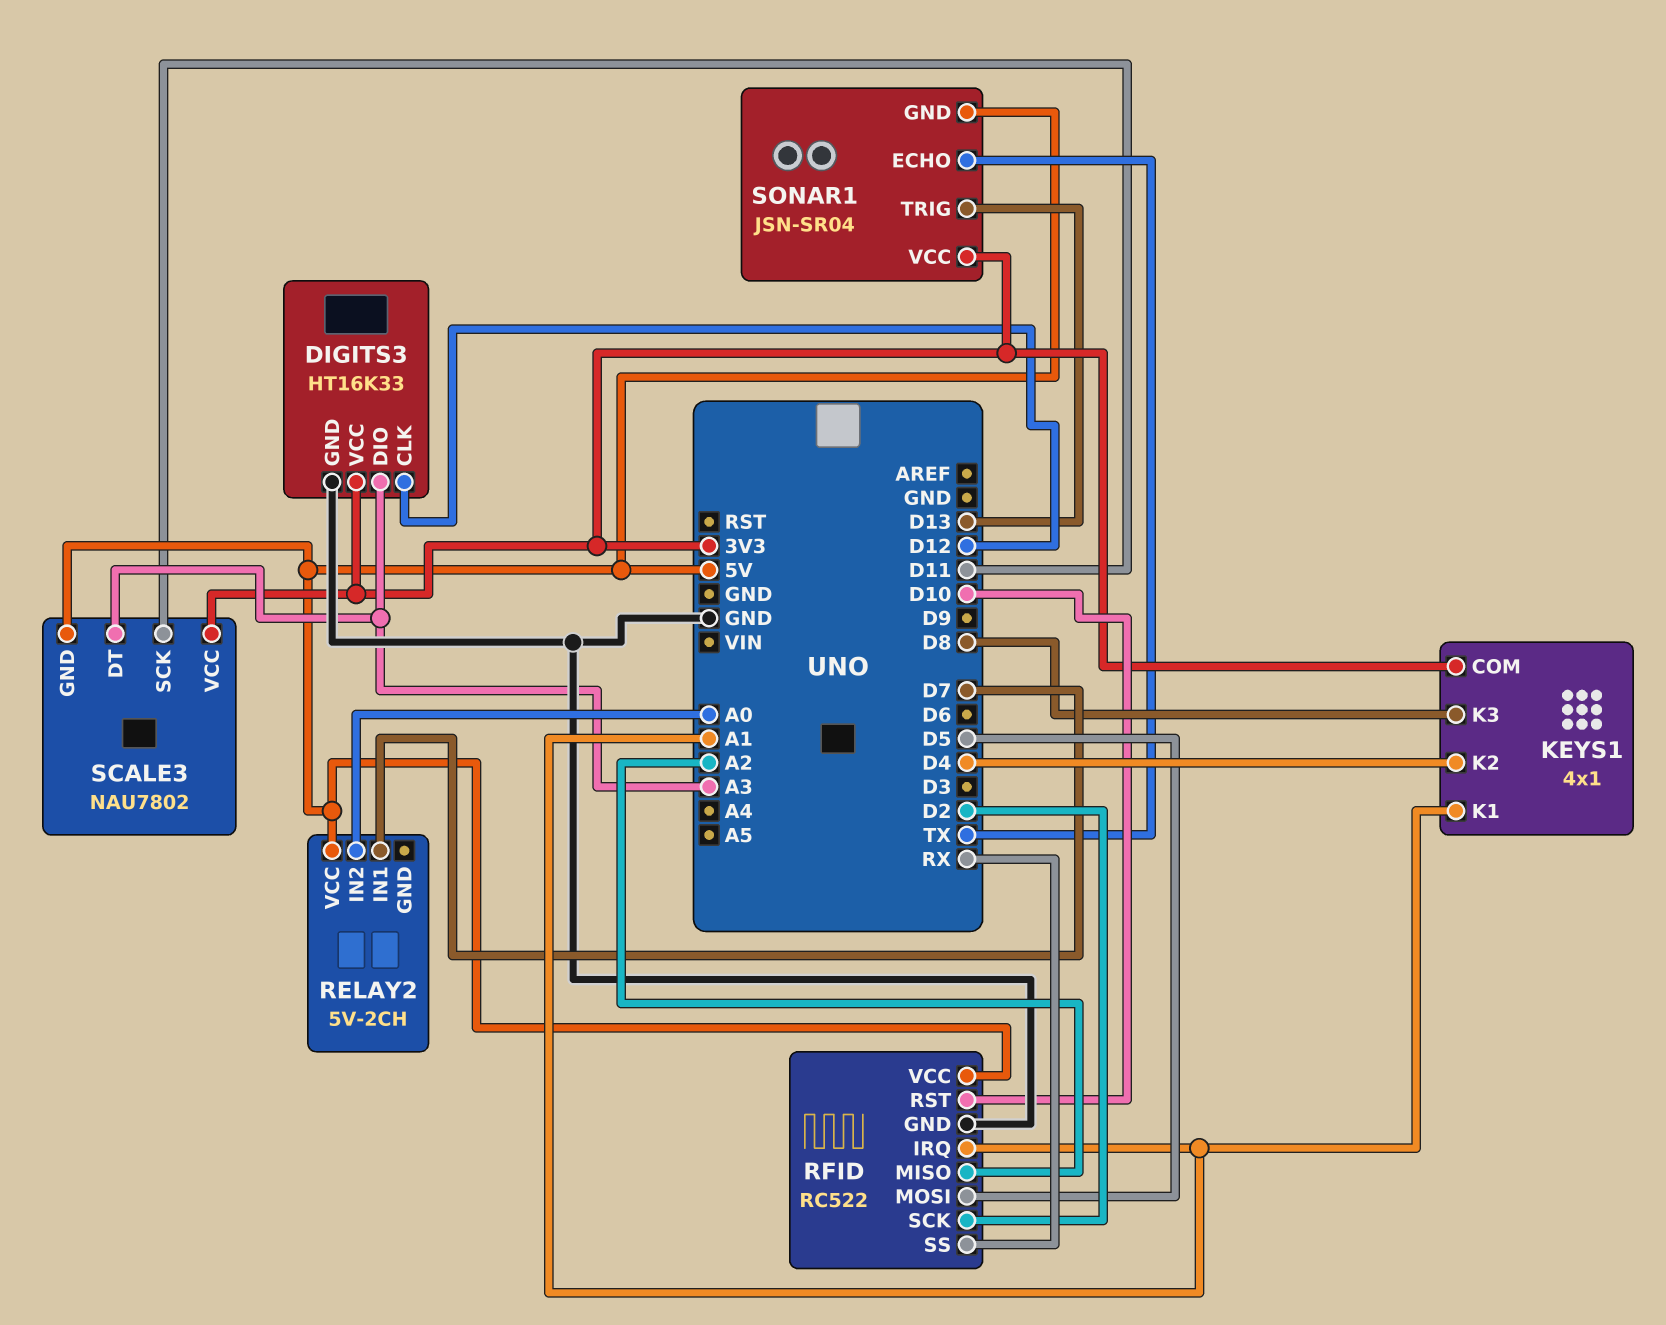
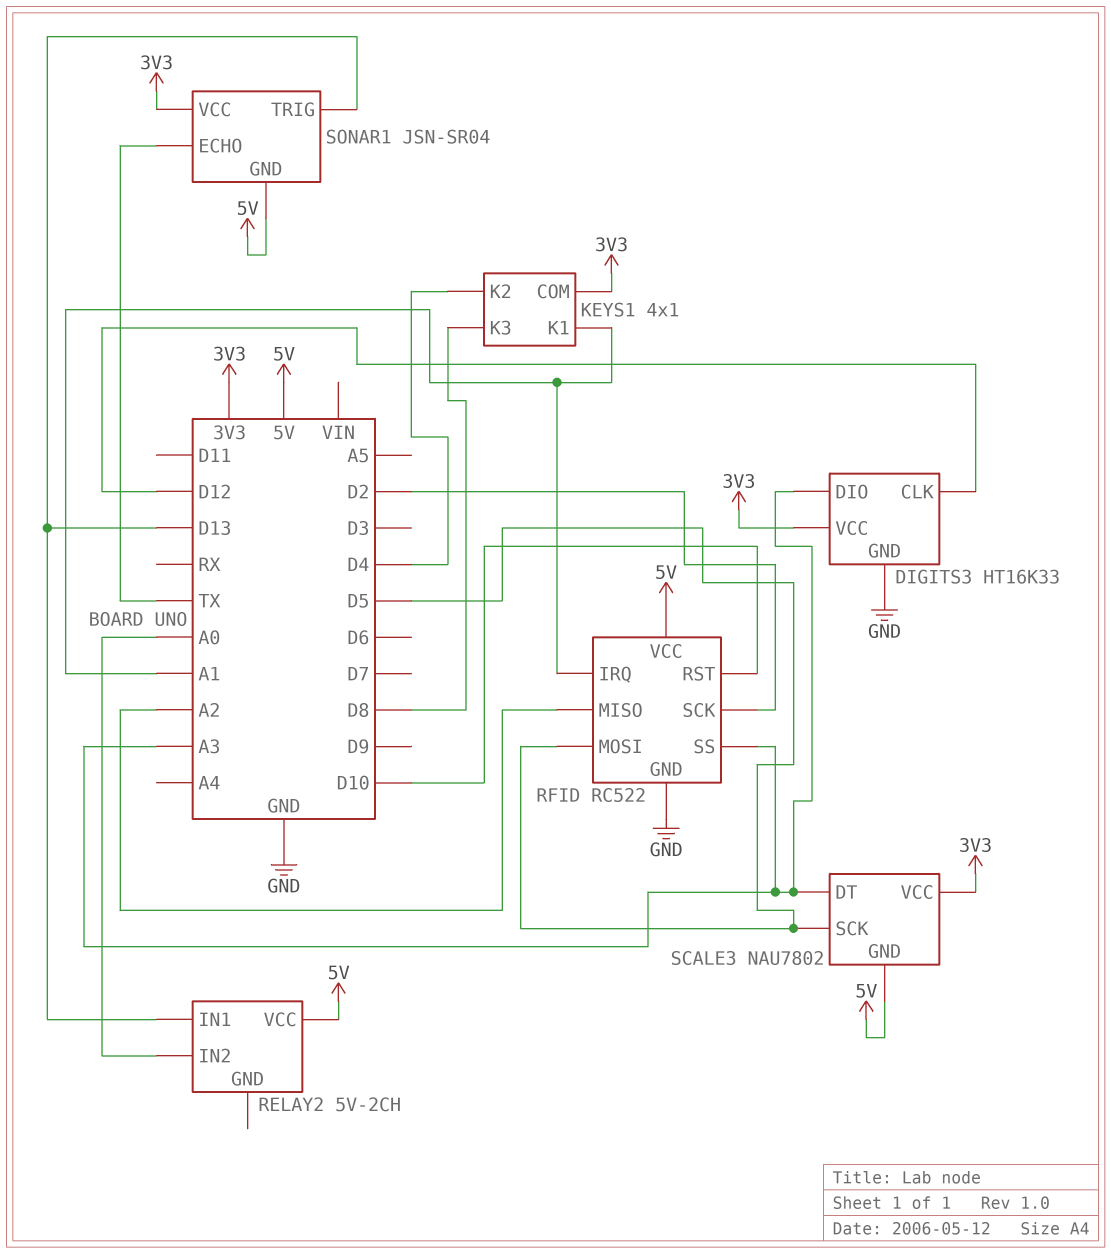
RELAY2 pin IN1: D7 -> D13
RFID pin SS: RX -> A3
SCALE3 pin SCK: D11 -> D5

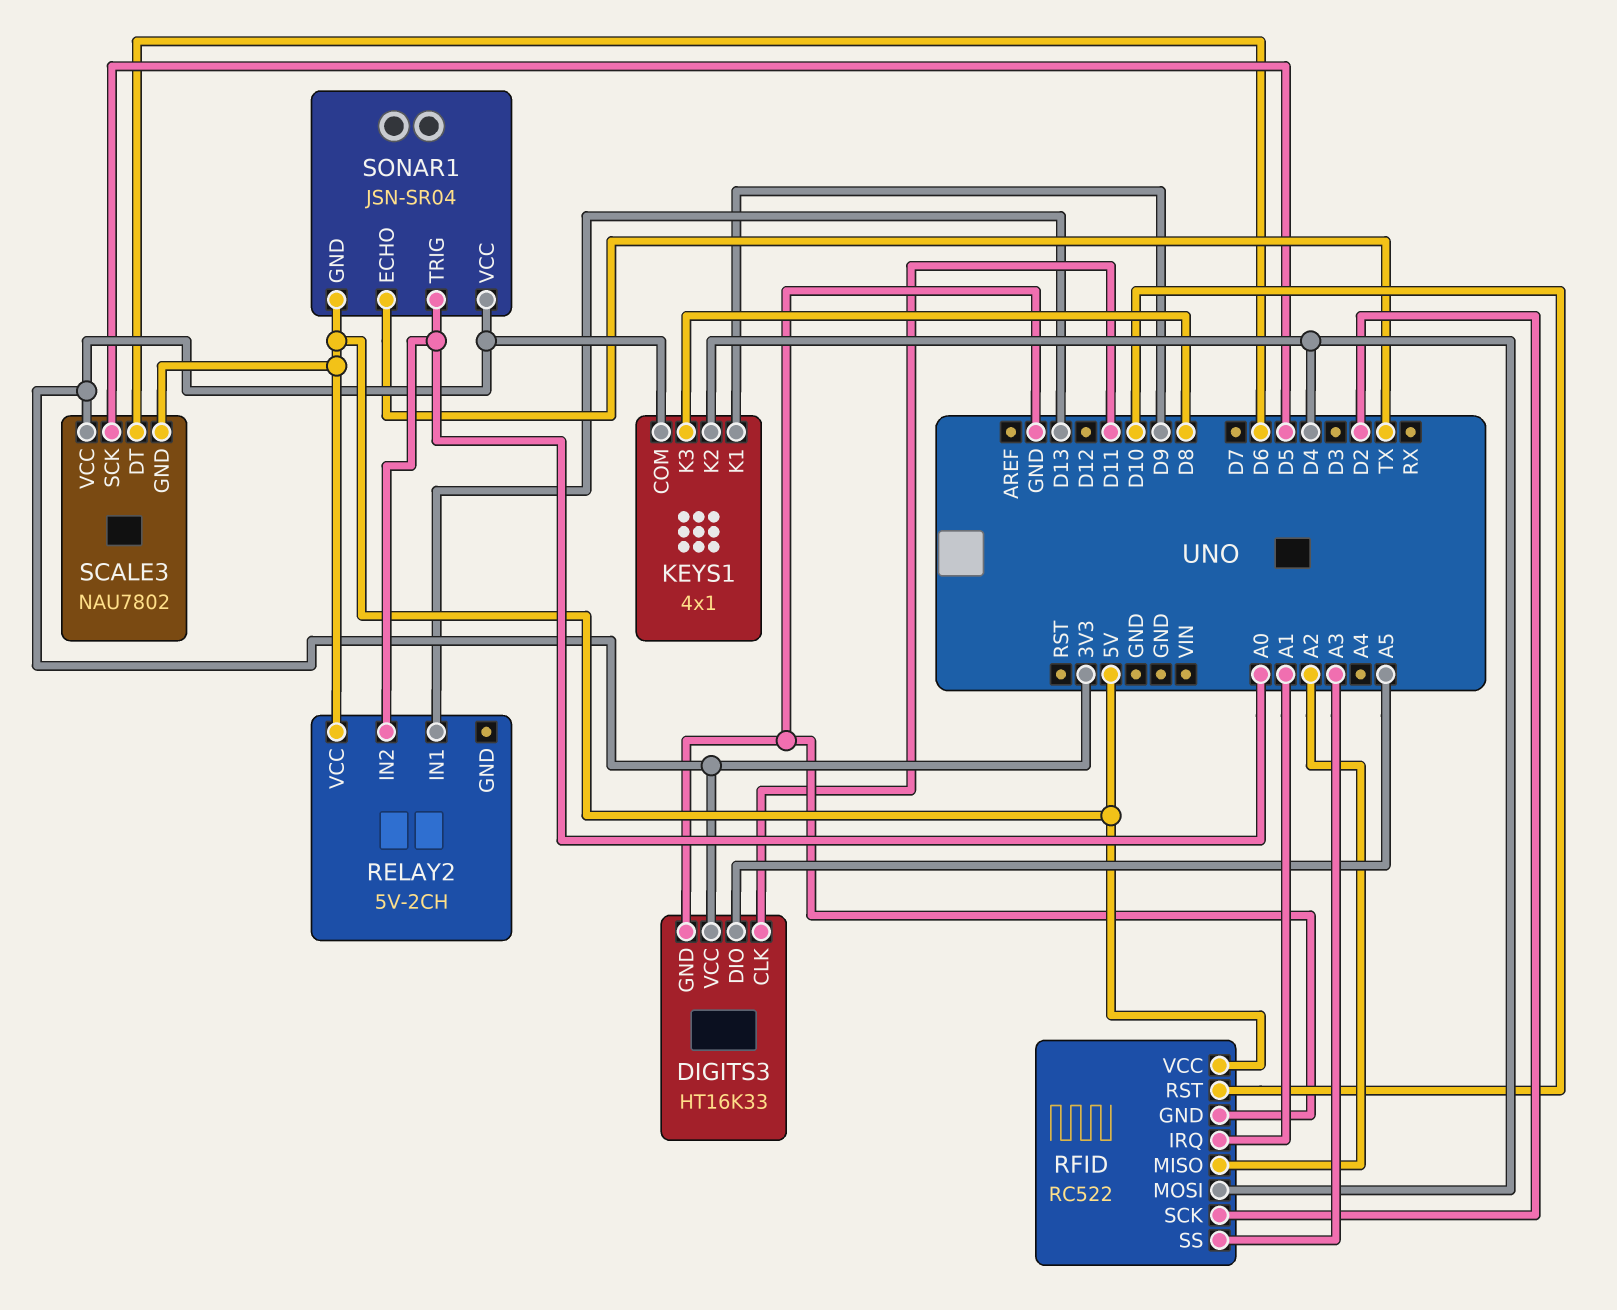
DIGITS3 pin CLK: D12 -> D11
DIGITS3 pin DIO: A3 -> A5
KEYS1 pin K1: A1 -> D9
RFID pin MOSI: D5 -> D4
SCALE3 pin DT: A3 -> D6
SONAR1 pin TRIG: D13 -> A0

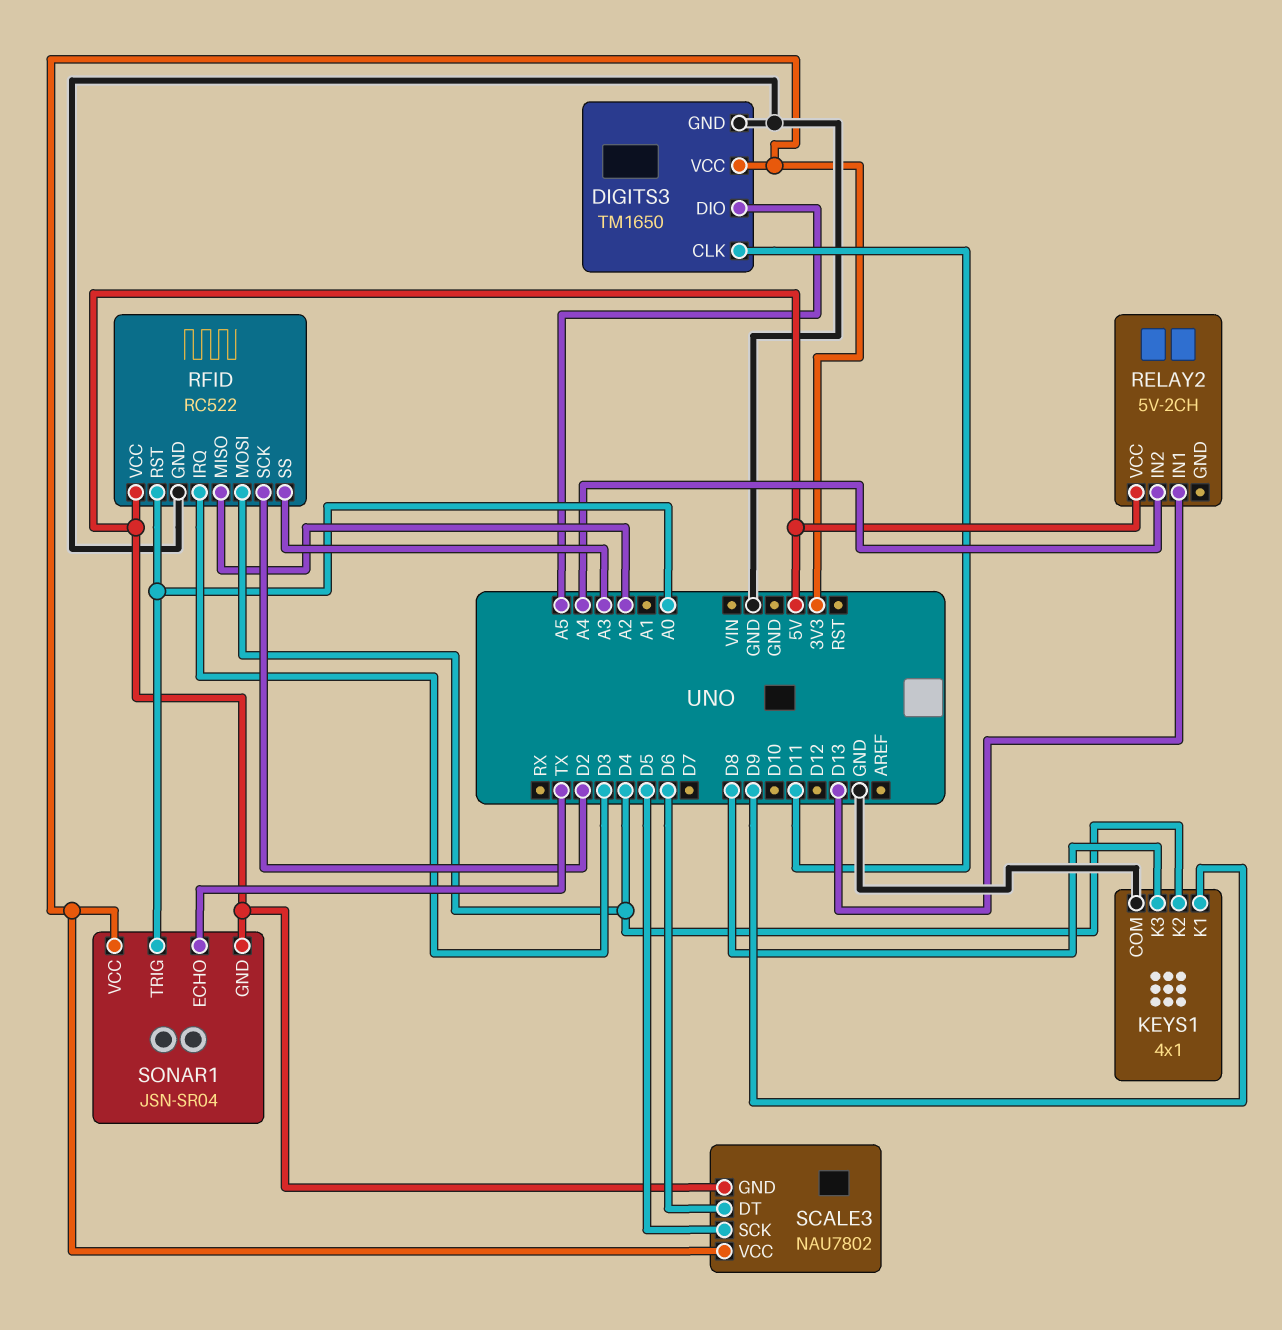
DIGITS3: HT16K33 -> TM1650
KEYS1 pin COM: 3V3 -> GND
RELAY2 pin IN2: A0 -> A4
RFID pin IRQ: A1 -> D3
RFID pin RST: D10 -> A0

